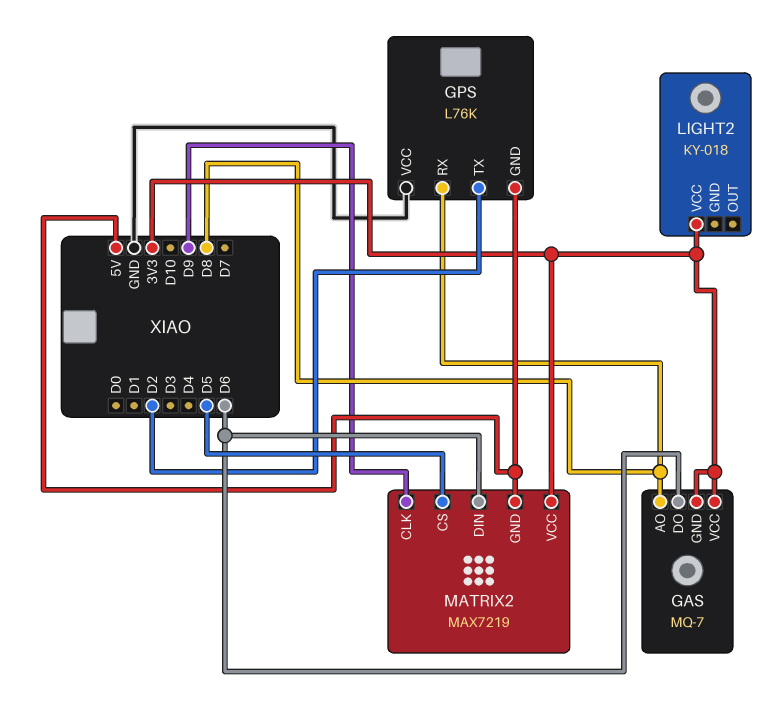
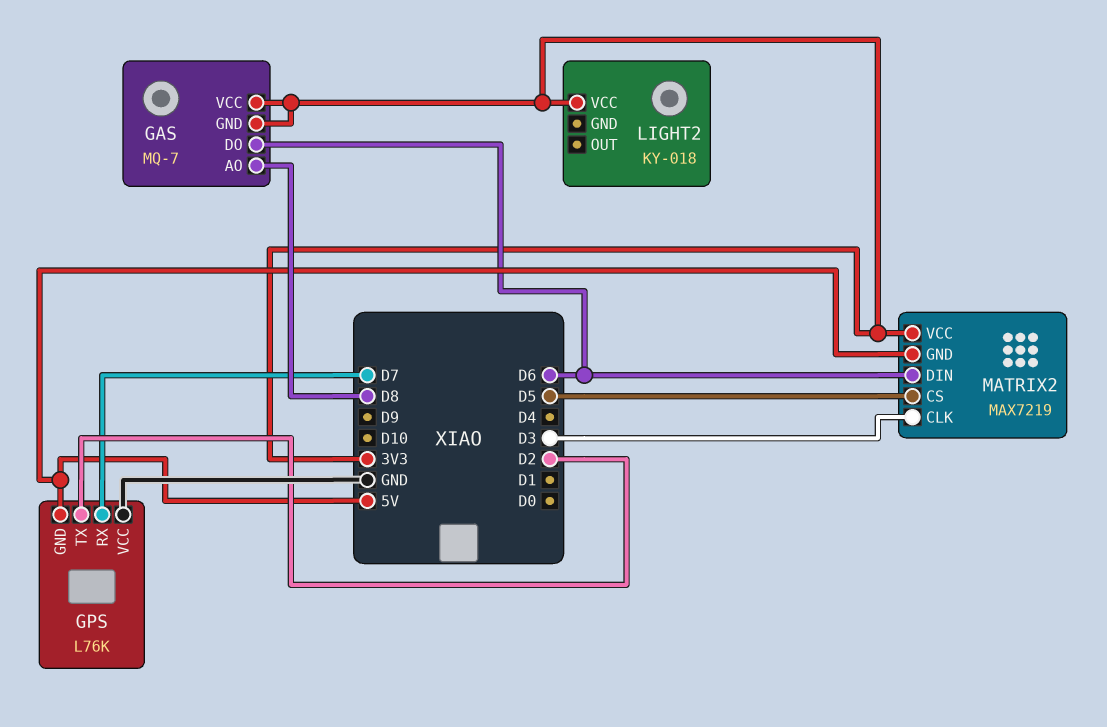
GPS pin RX: D8 -> D7
MATRIX2 pin CLK: D9 -> D3

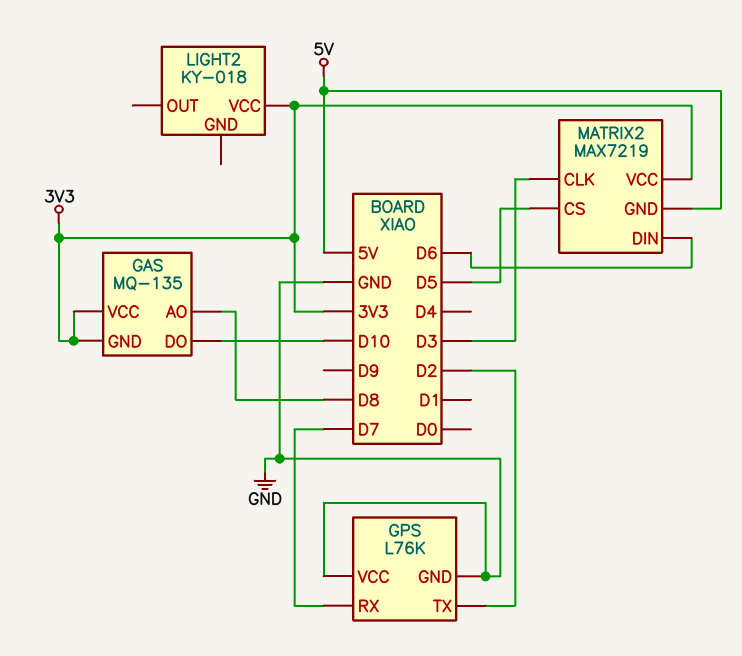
GAS: MQ-7 -> MQ-135
GAS pin DO: D6 -> D10
GPS pin GND: 5V -> GND

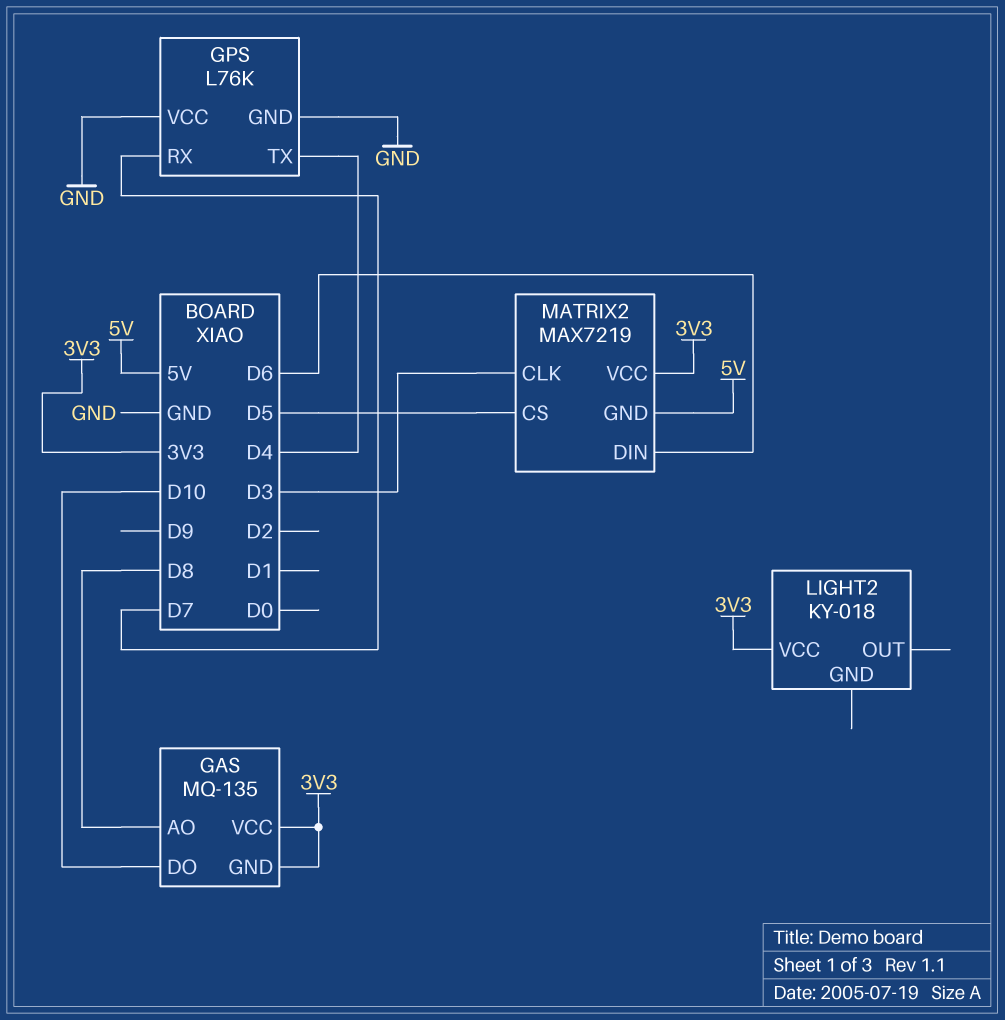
GPS pin TX: D2 -> D4

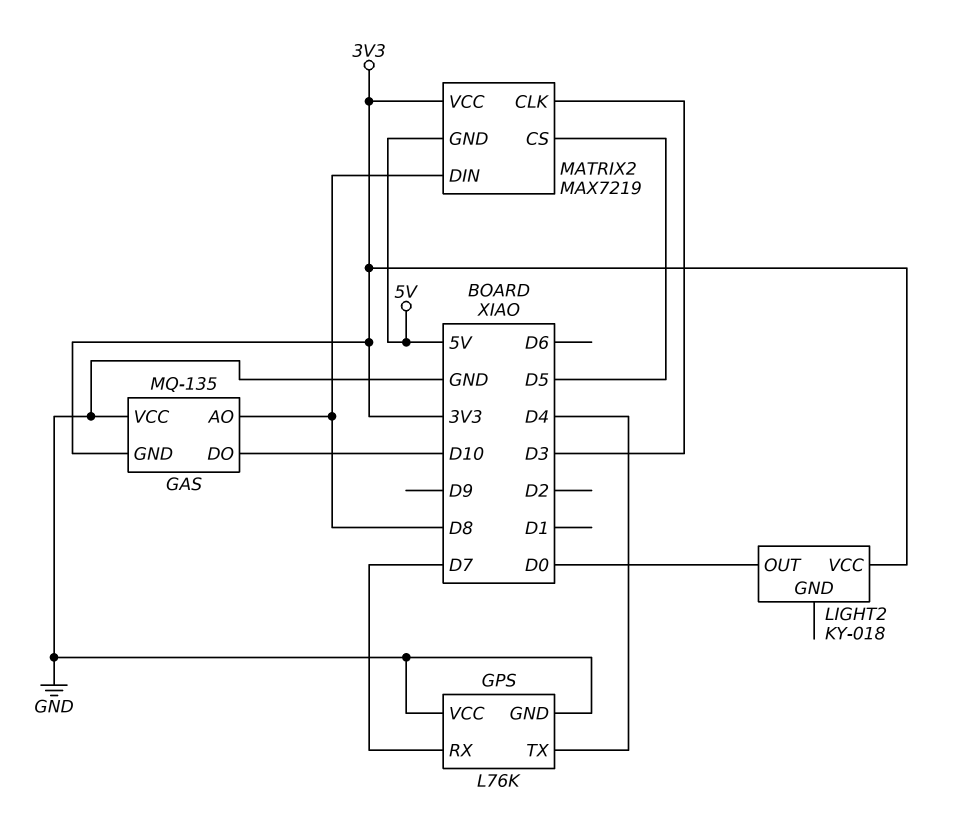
GAS pin VCC: 3V3 -> GND
LIGHT2 pin OUT: none -> D0
MATRIX2 pin DIN: D6 -> D8

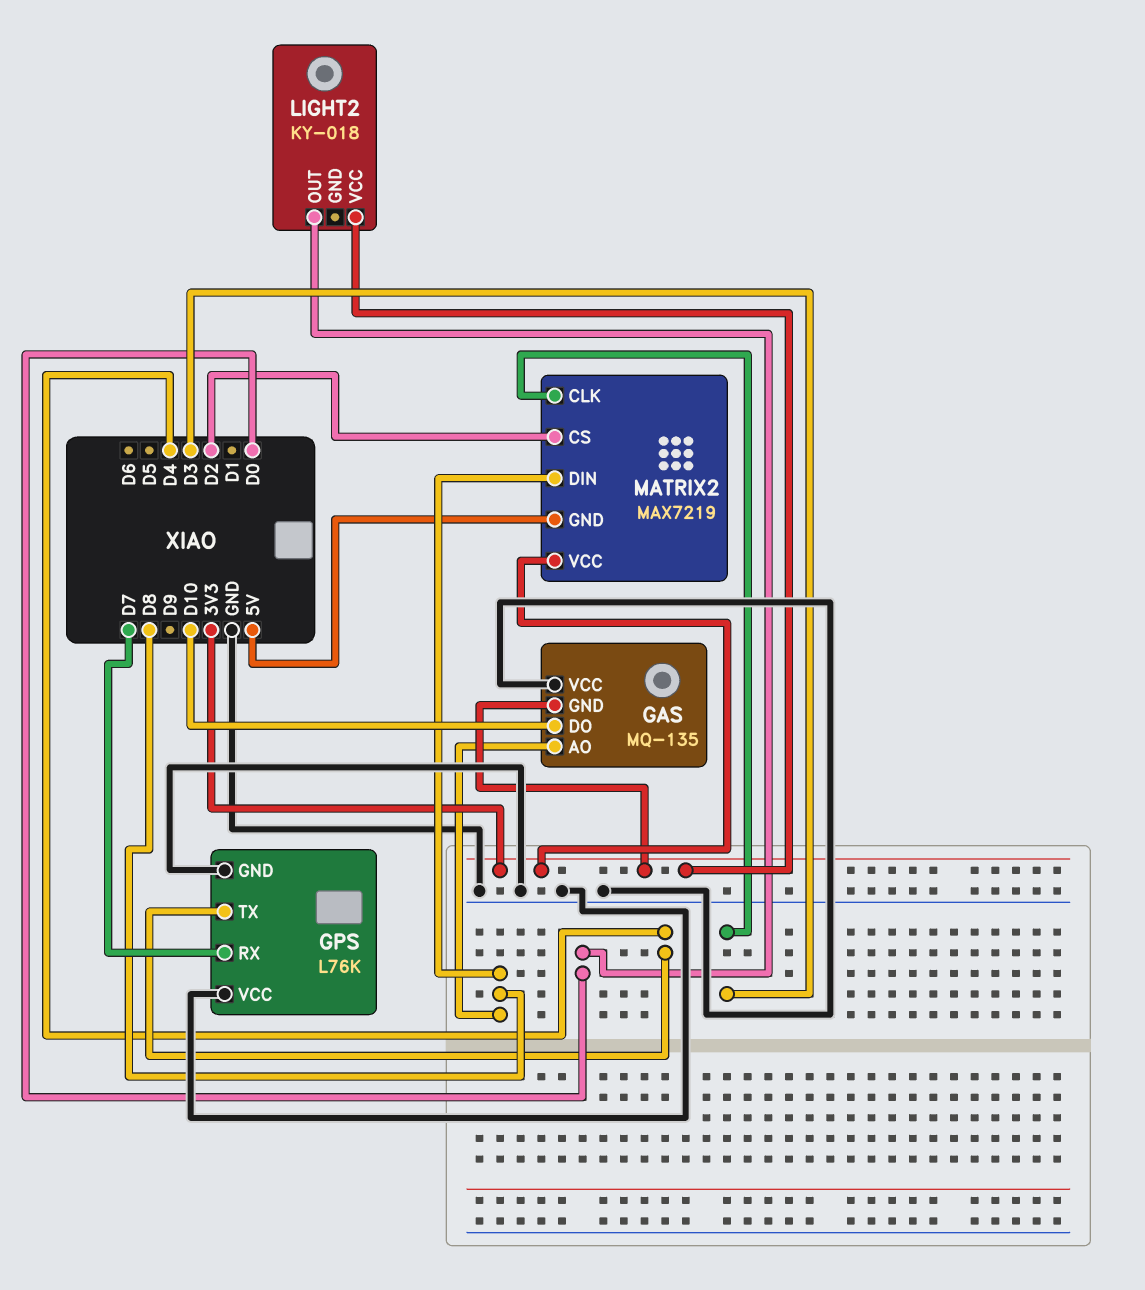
MATRIX2 pin CS: D5 -> D2

